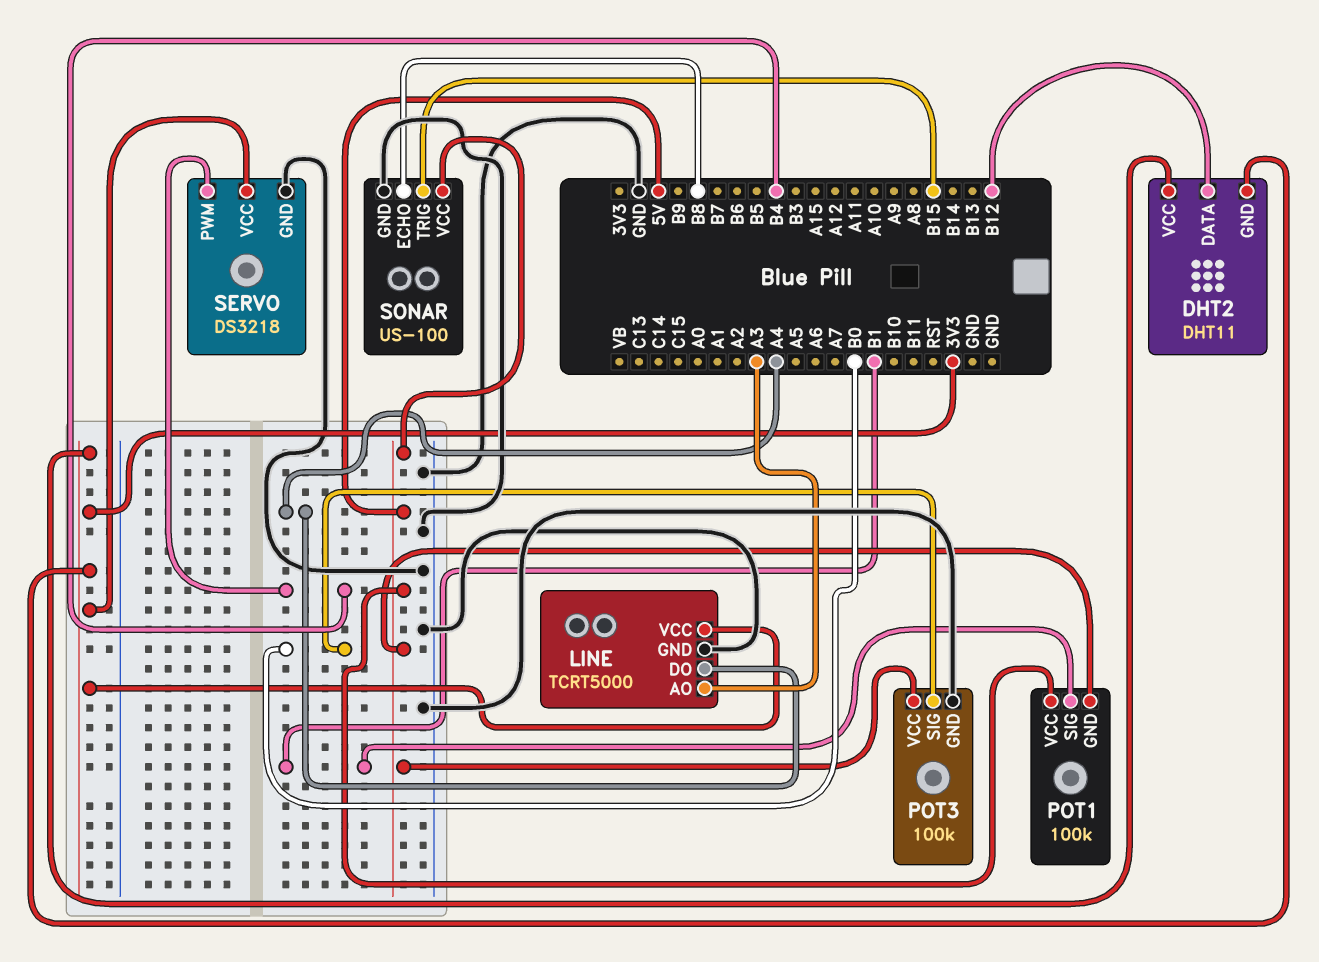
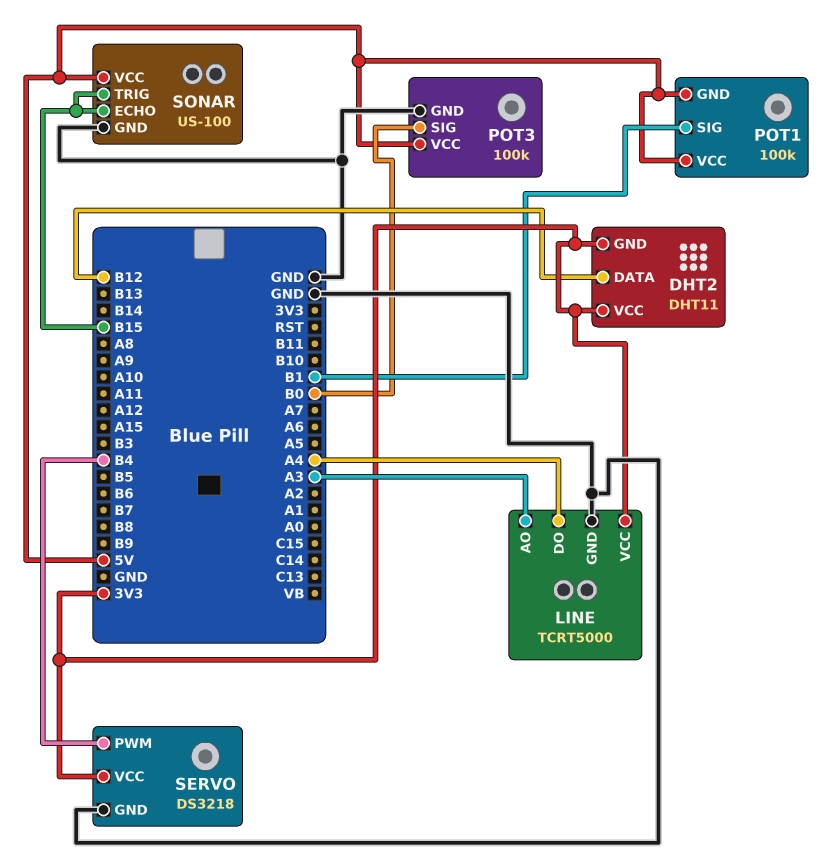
SONAR pin ECHO: B8 -> B15

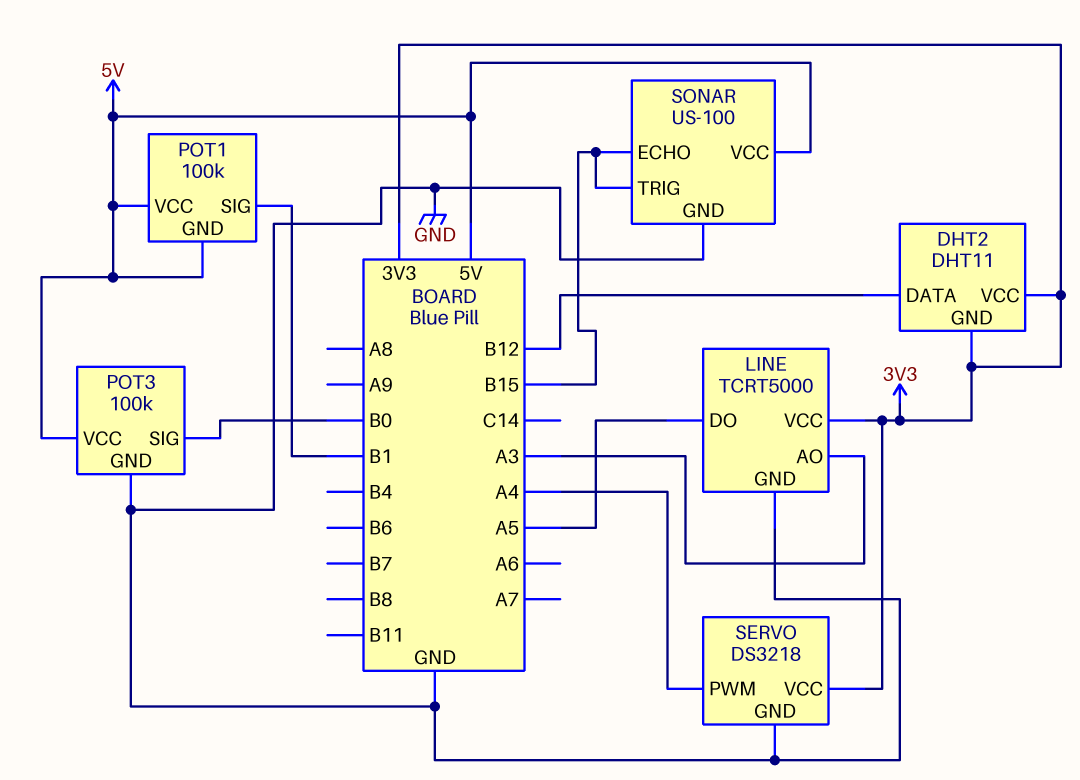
LINE pin DO: A4 -> A5
SERVO pin PWM: B4 -> A4

